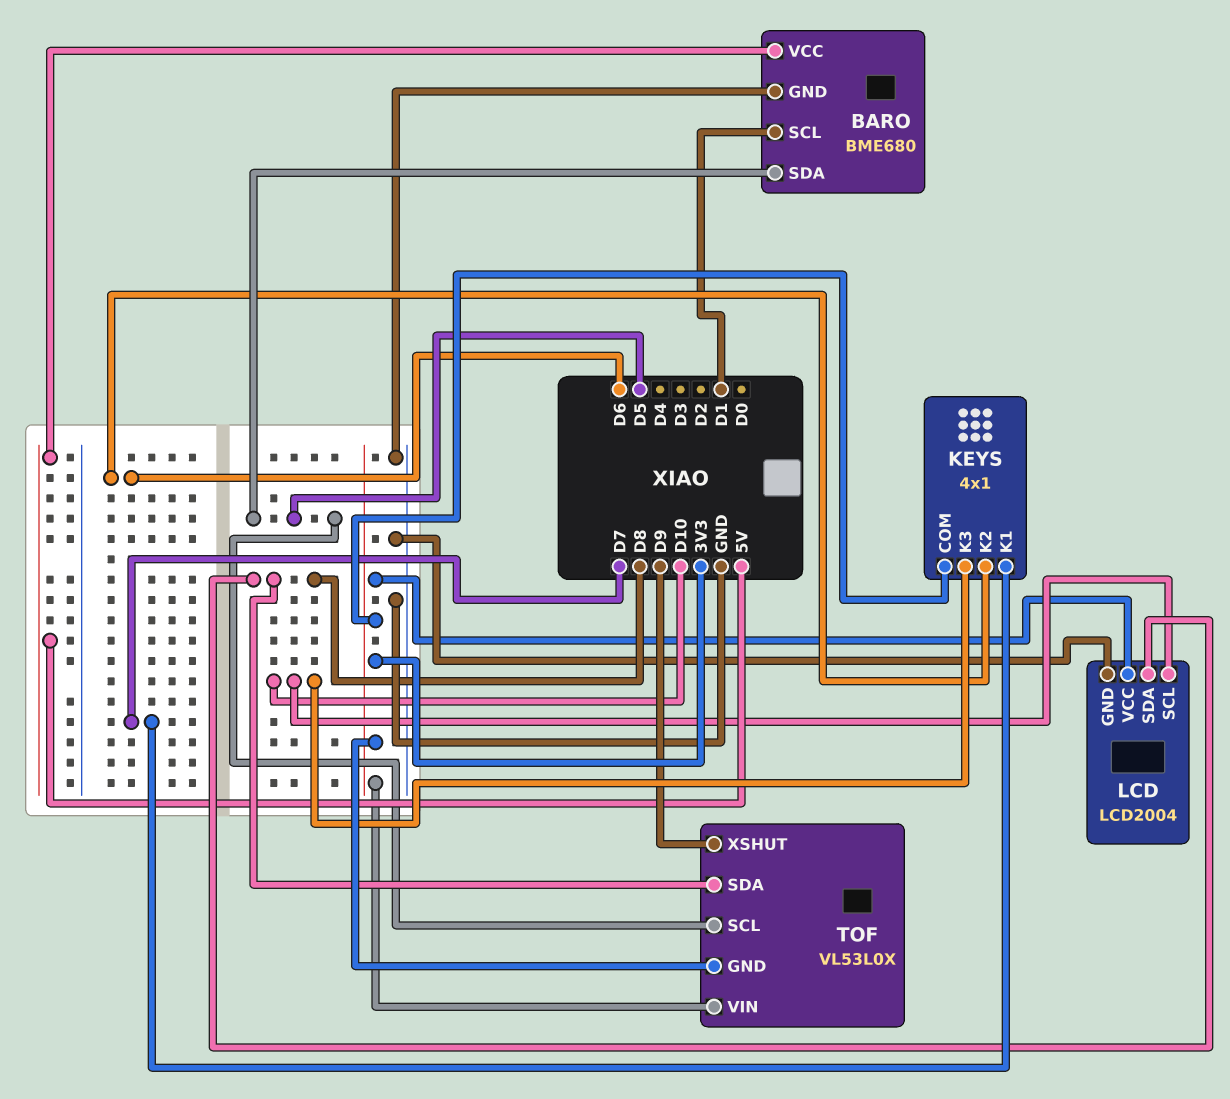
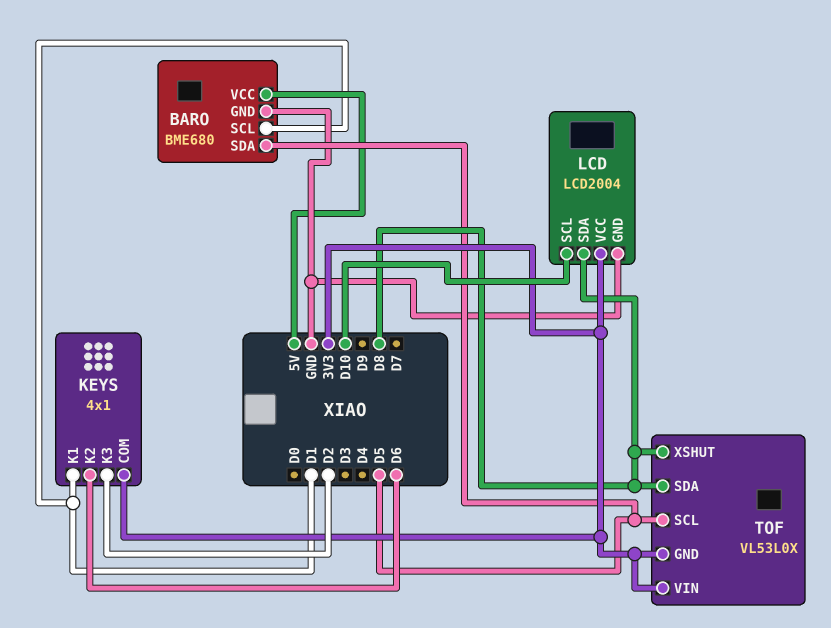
KEYS pin K1: D7 -> D1
KEYS pin K3: D10 -> D2
TOF pin XSHUT: D9 -> D8

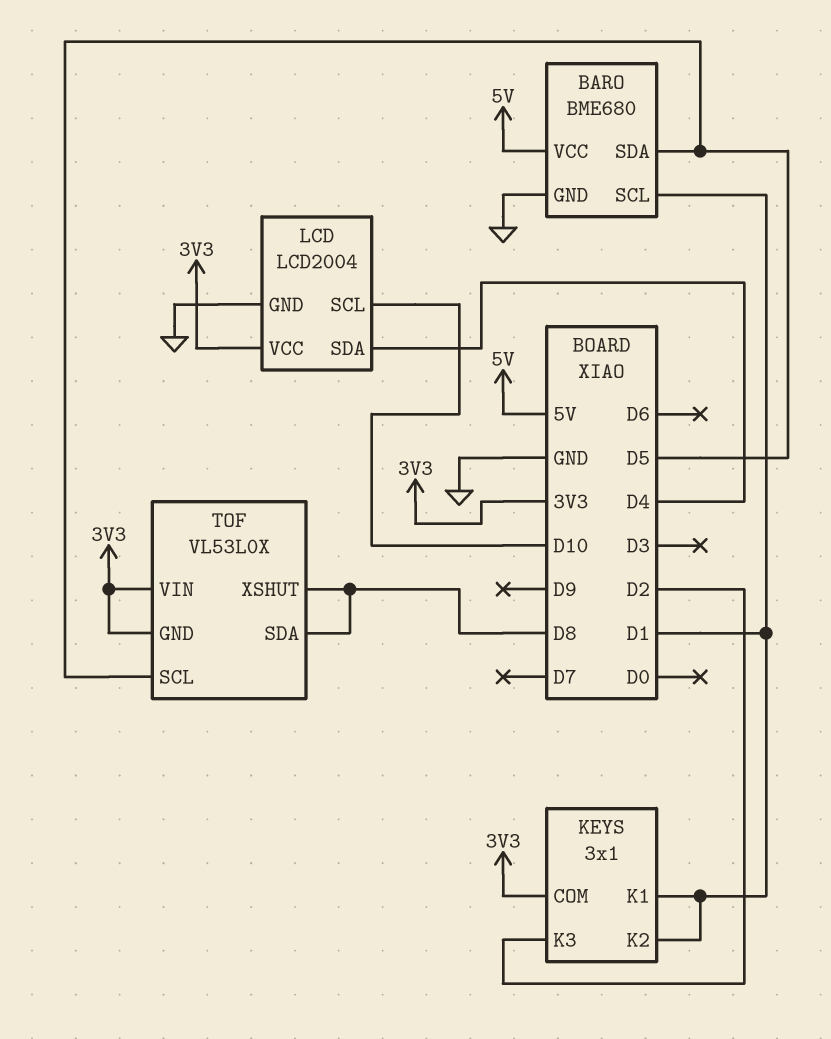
KEYS: 4x1 -> 3x1
KEYS pin K2: D6 -> D1
LCD pin SDA: D8 -> D4

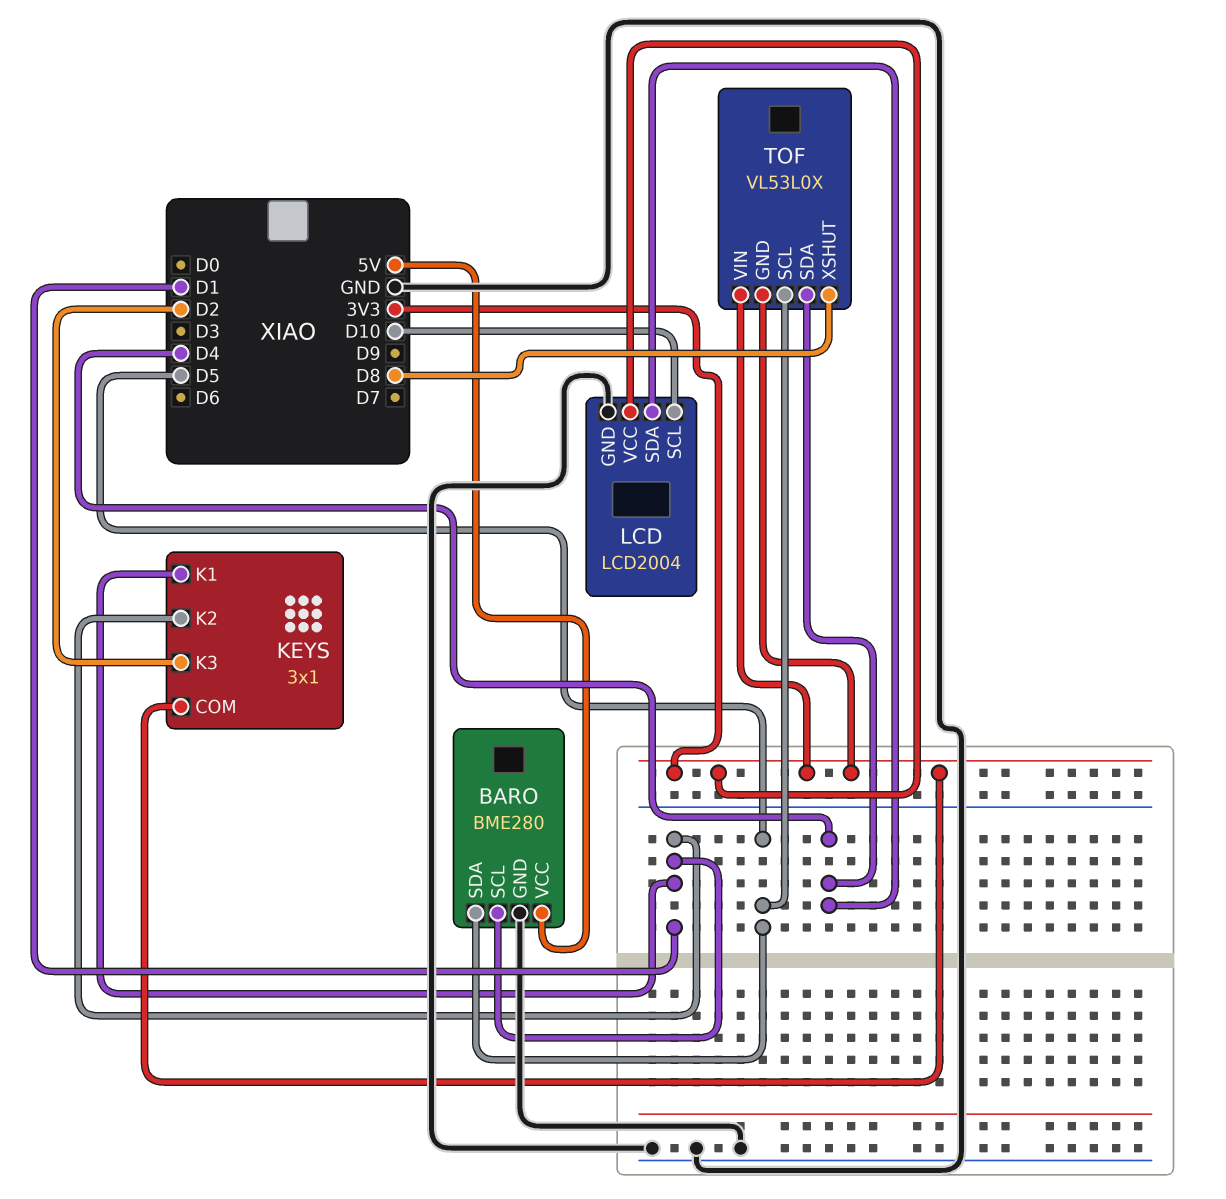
BARO: BME680 -> BME280
TOF pin SDA: D8 -> D4

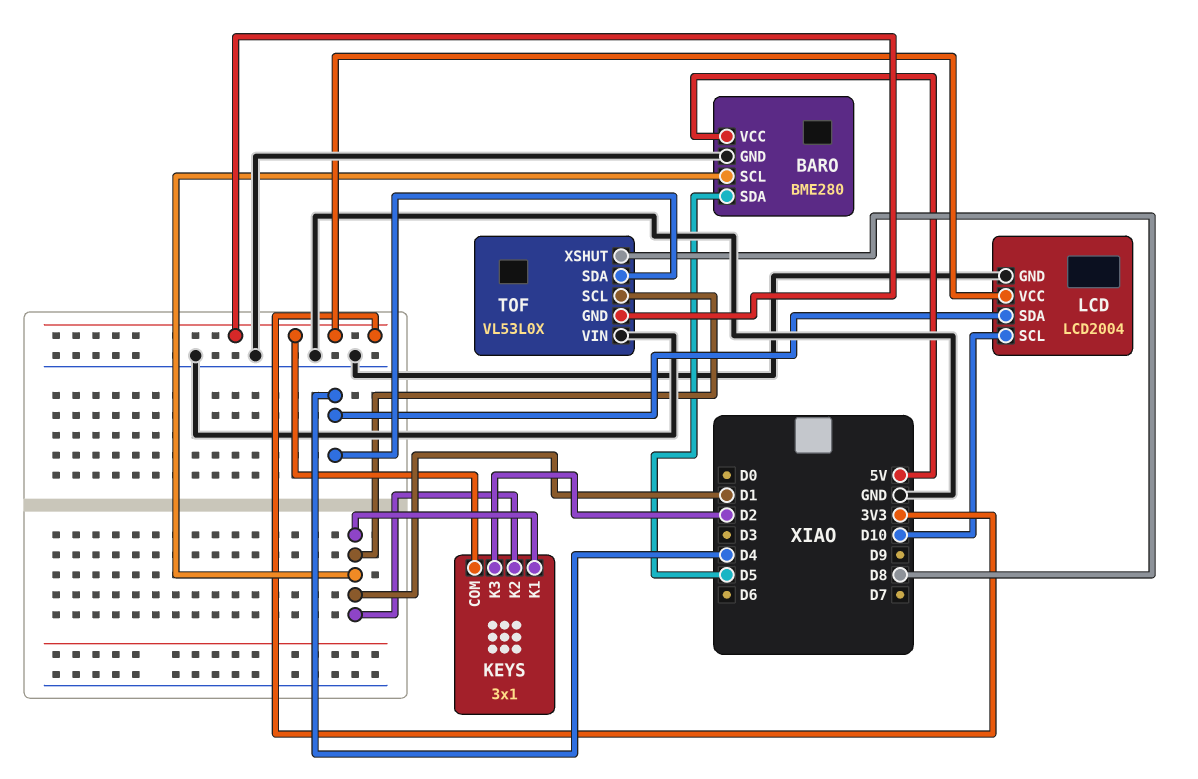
TOF pin SCL: D5 -> D1
TOF pin VIN: 3V3 -> GND

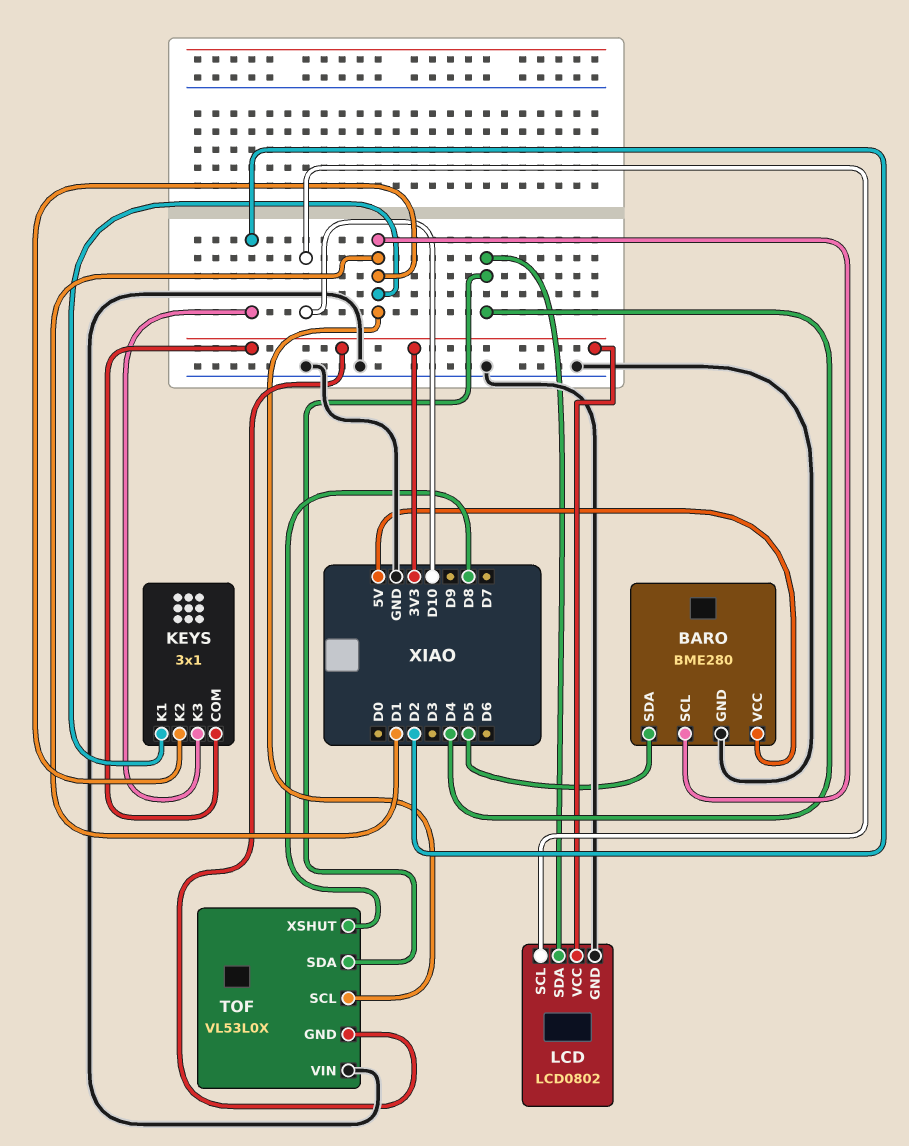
LCD: LCD2004 -> LCD0802

